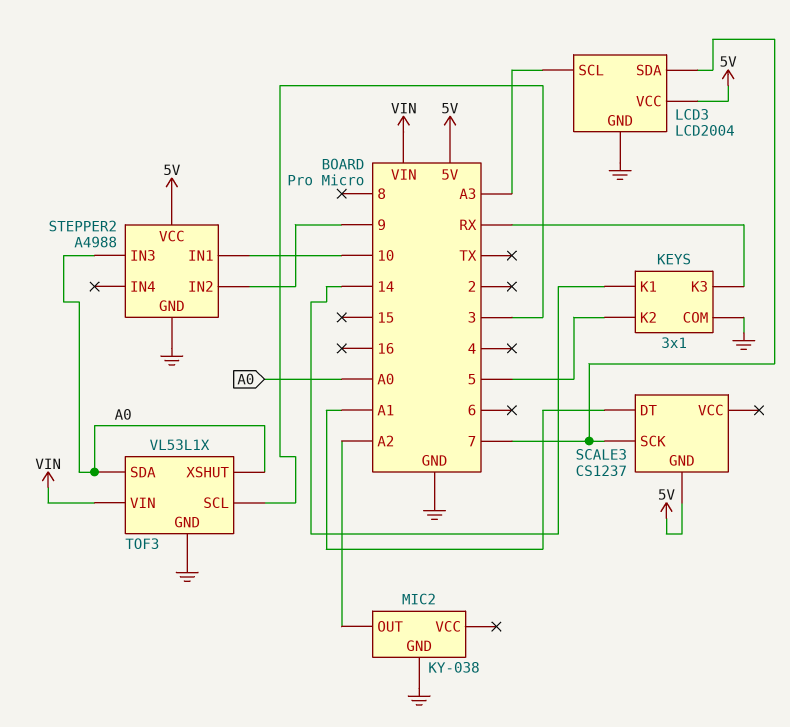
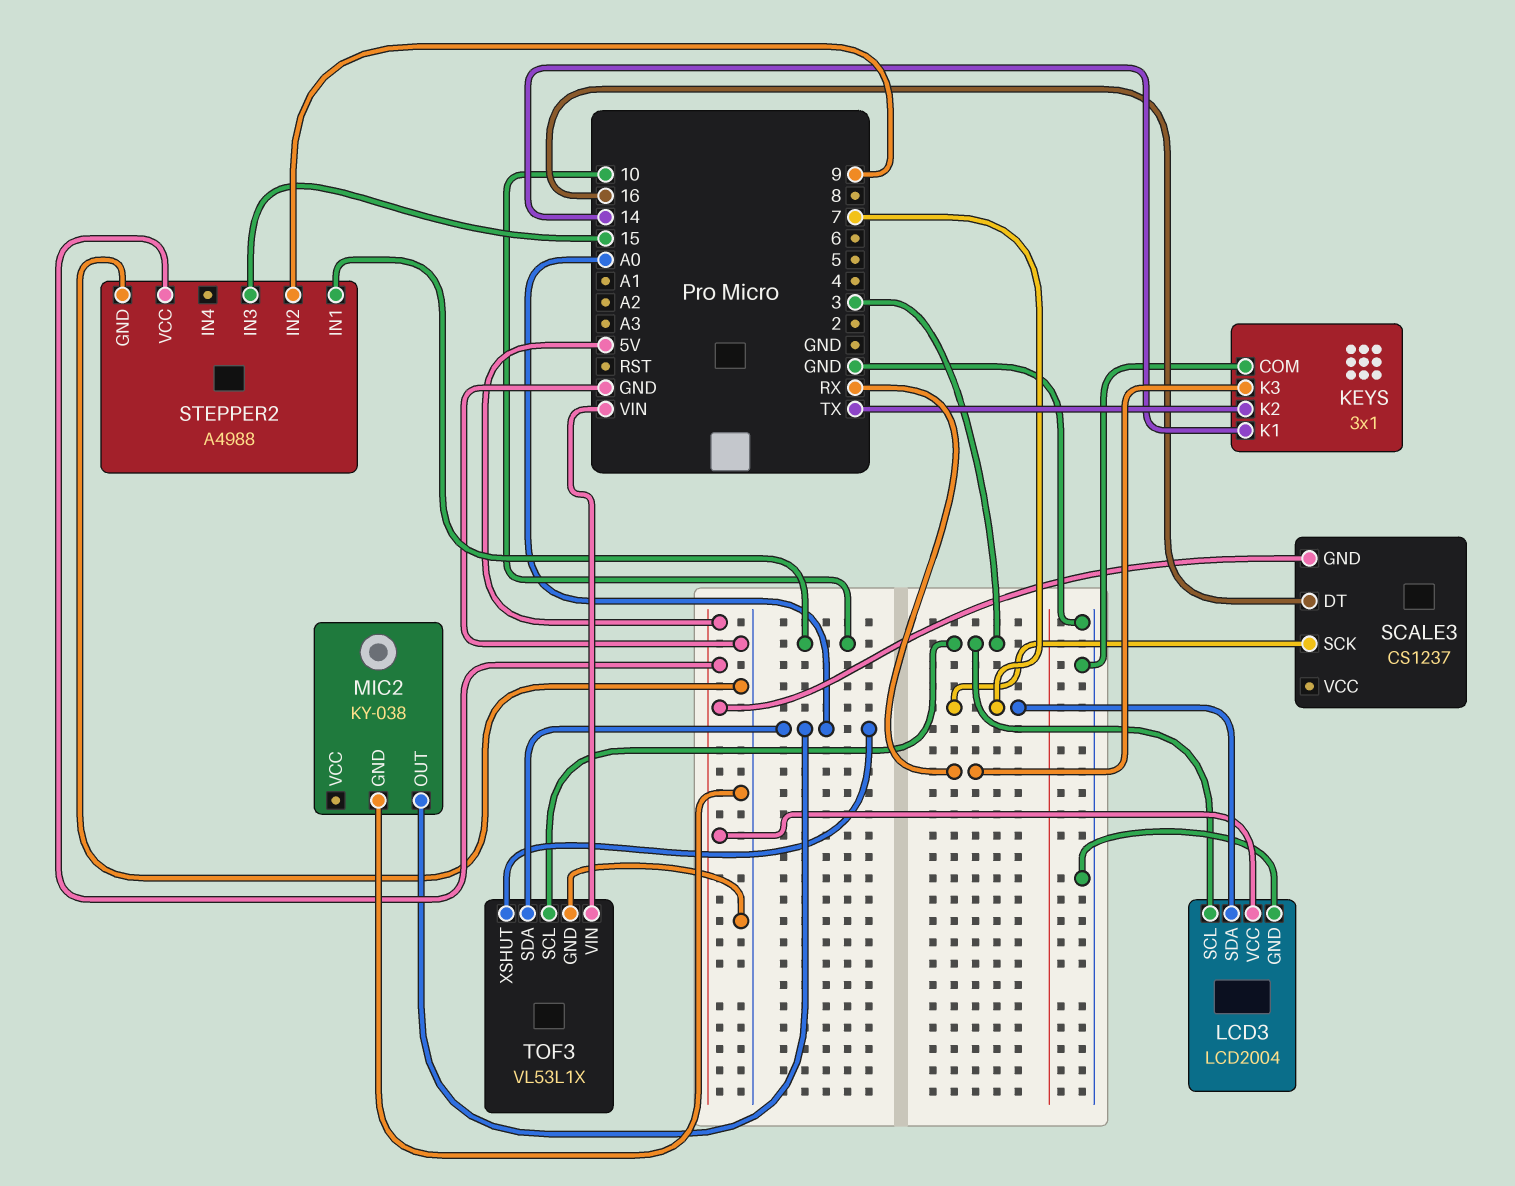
KEYS pin K2: 5 -> TX
LCD3 pin SCL: A3 -> 3
MIC2 pin OUT: A2 -> A0
SCALE3 pin DT: A1 -> 16
STEPPER2 pin IN3: A0 -> 15

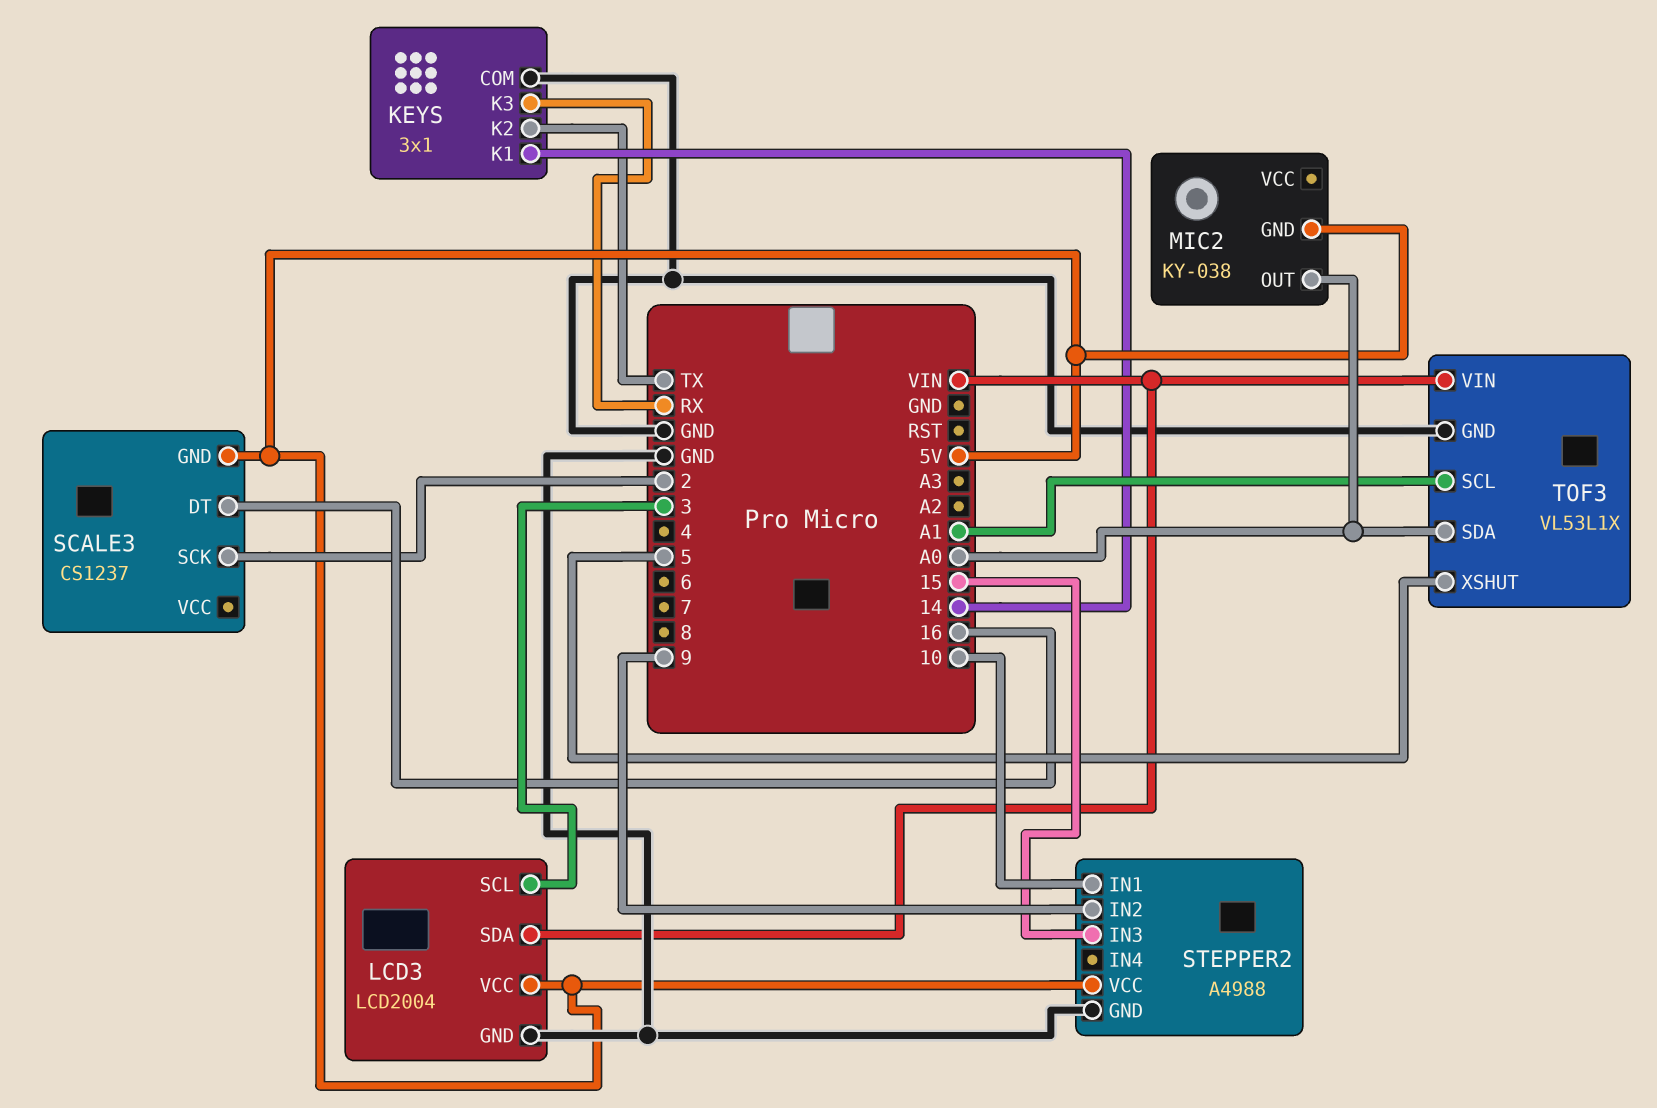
LCD3 pin SDA: 7 -> VIN
MIC2 pin GND: GND -> 5V
SCALE3 pin SCK: 7 -> 2
TOF3 pin SCL: 3 -> A1
TOF3 pin XSHUT: A0 -> 5

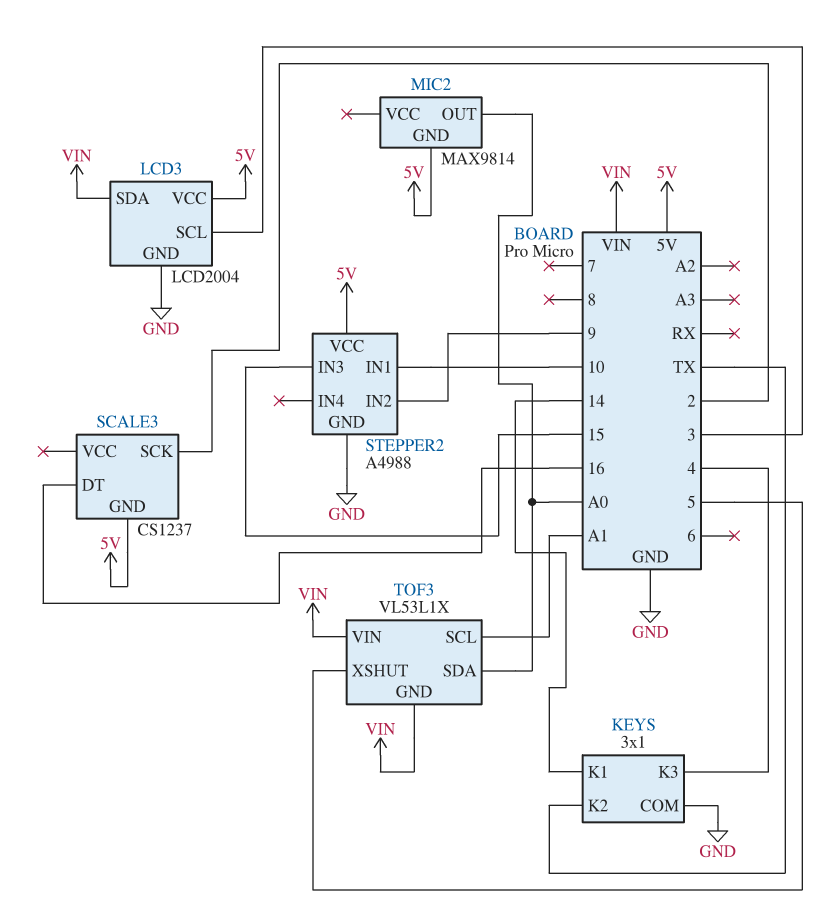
KEYS pin K3: RX -> 4
MIC2: KY-038 -> MAX9814
TOF3 pin GND: GND -> VIN

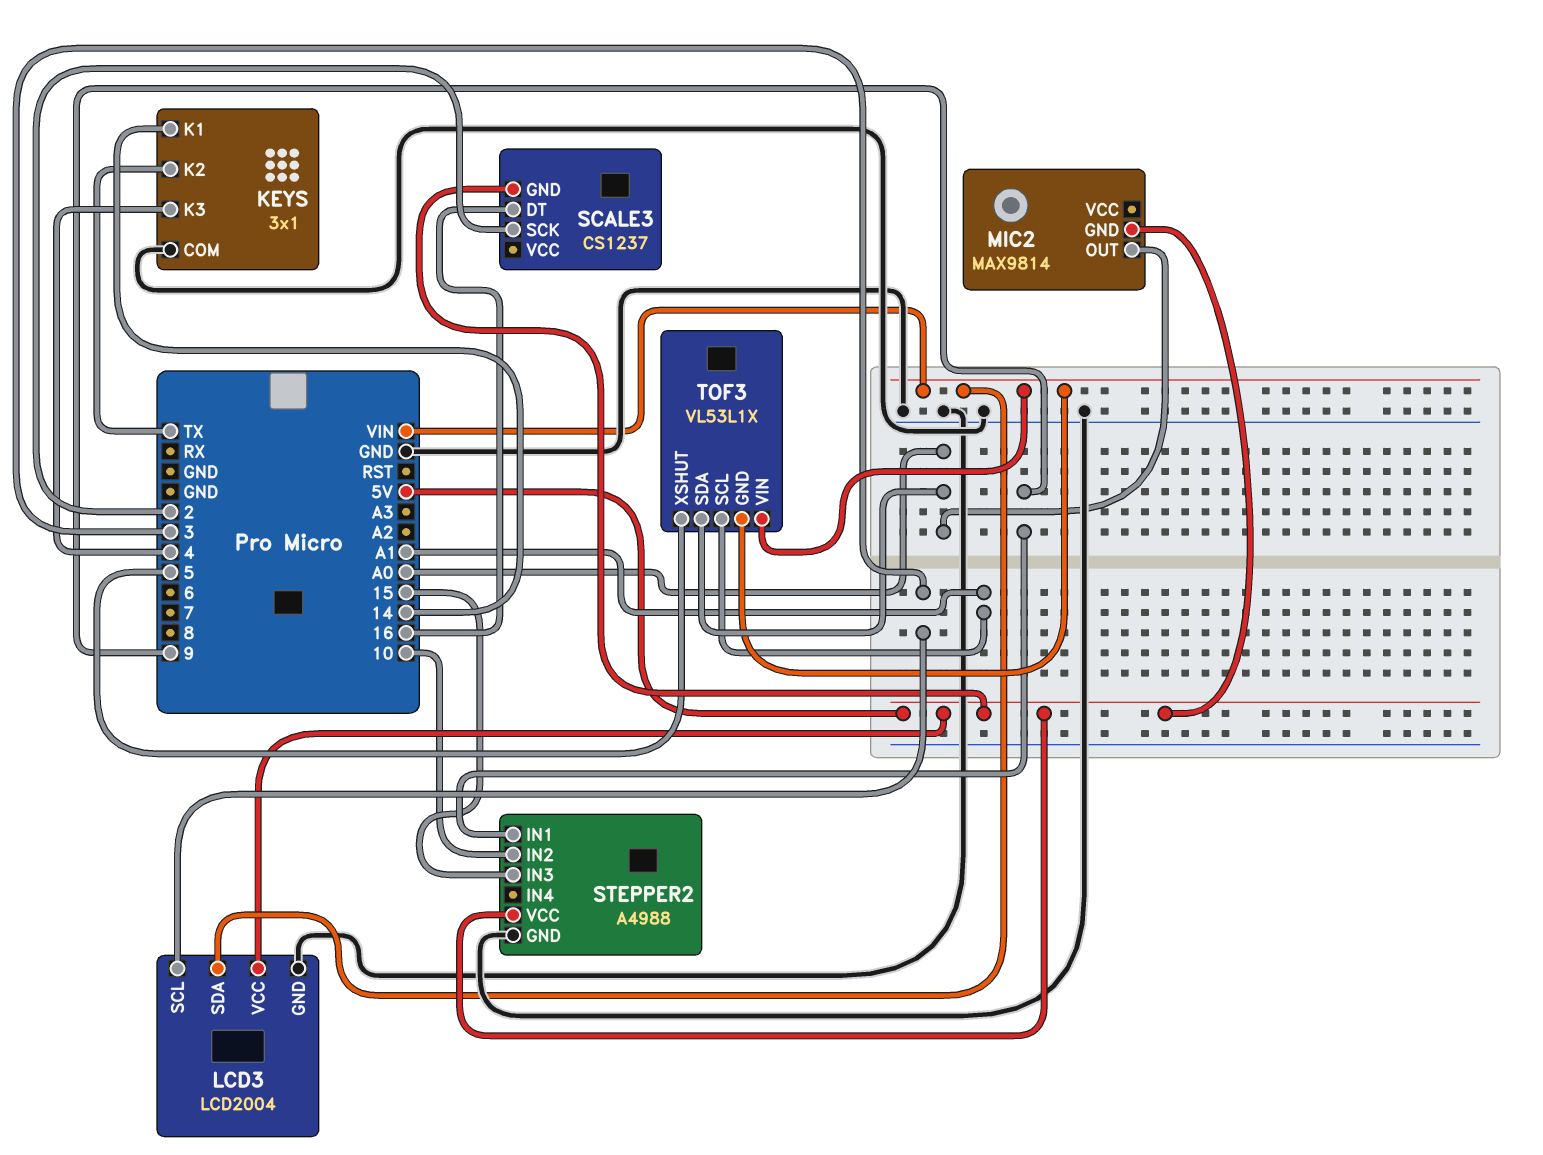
STEPPER2 pin IN1: 10 -> 9
STEPPER2 pin IN2: 9 -> 10

